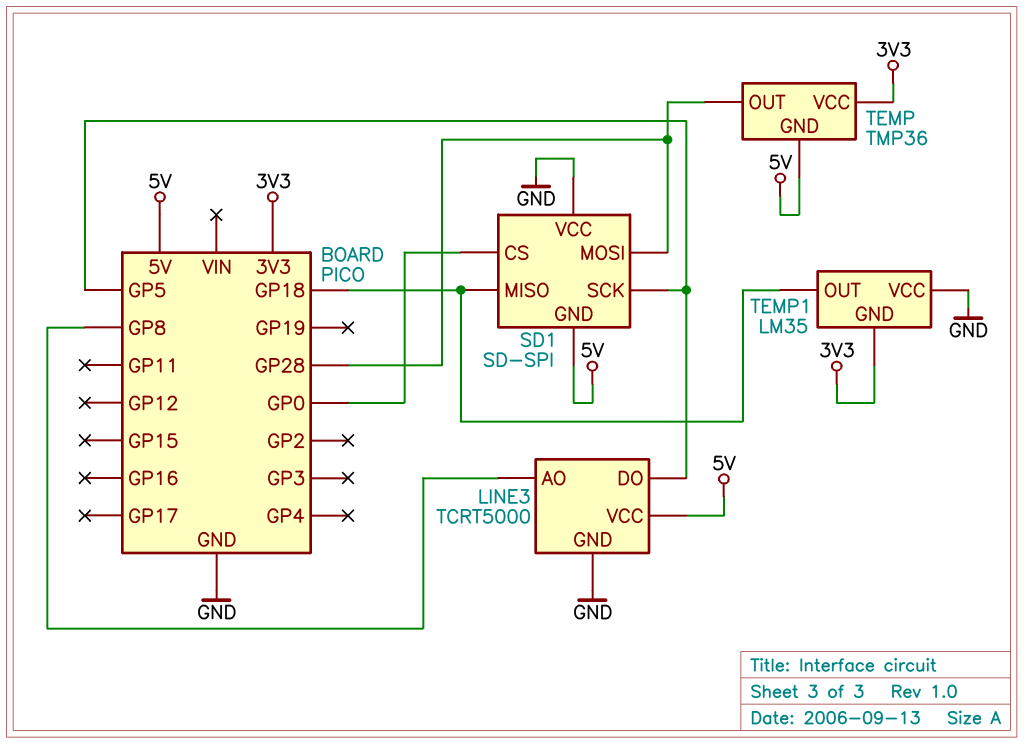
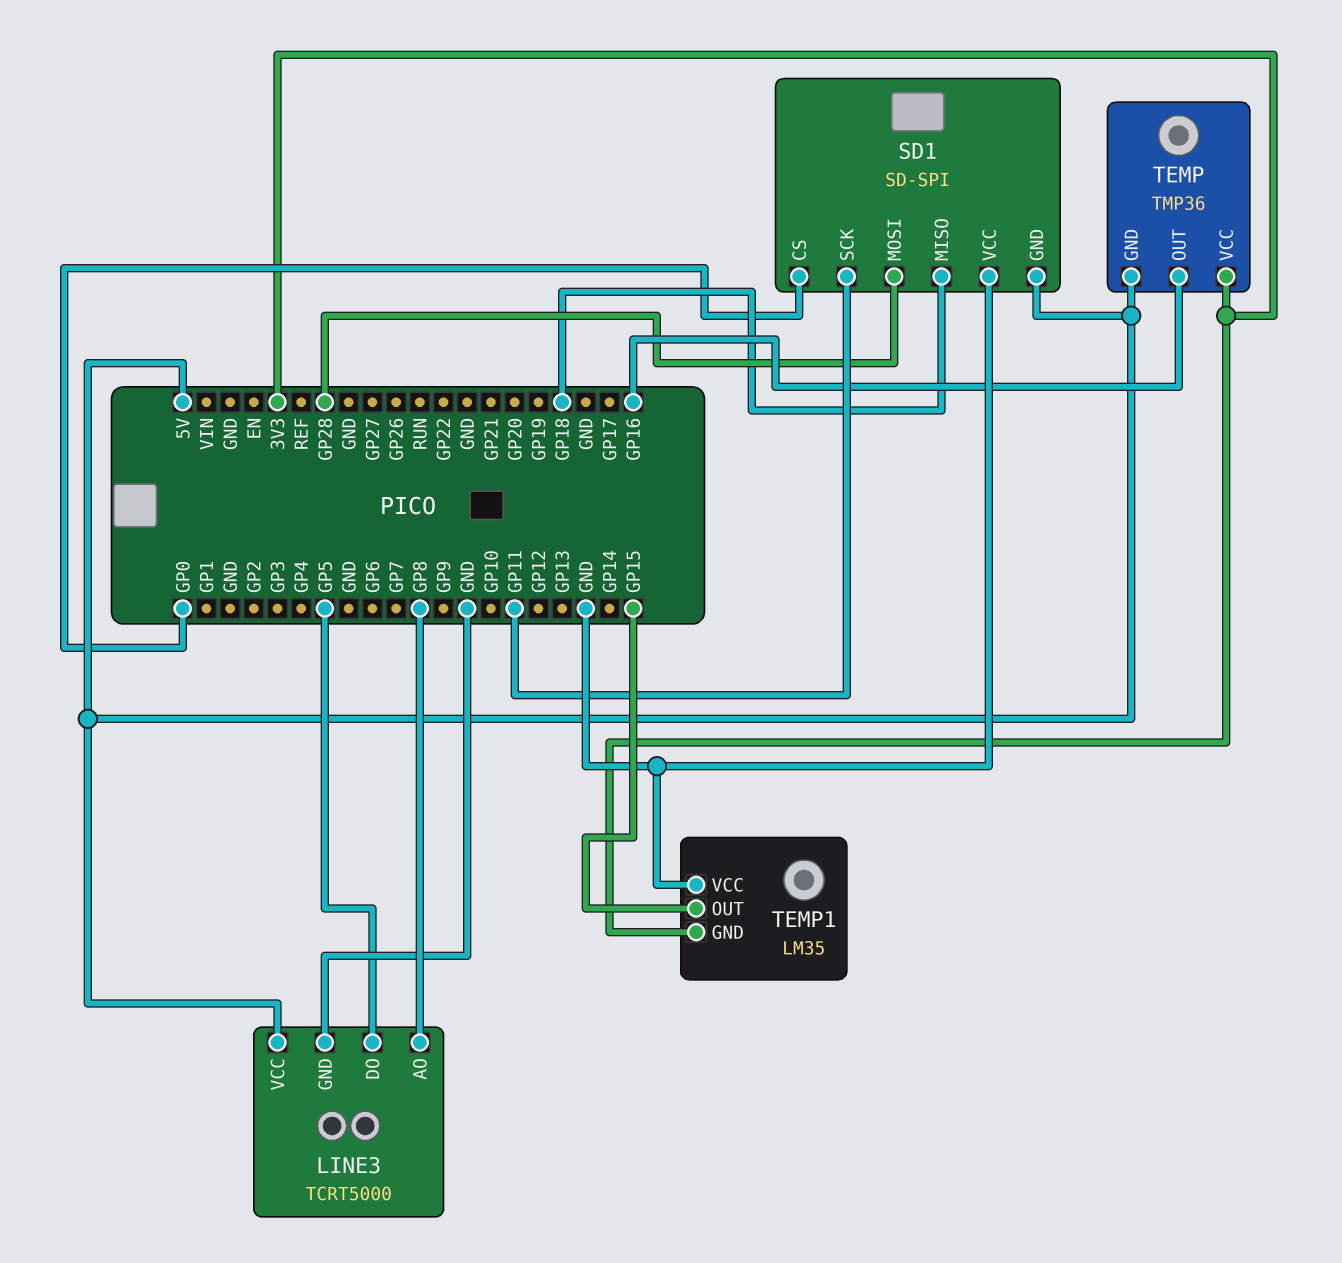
SD1 pin SCK: GP5 -> GP11
TEMP pin OUT: GP28 -> GP16
TEMP1 pin OUT: GP18 -> GP15

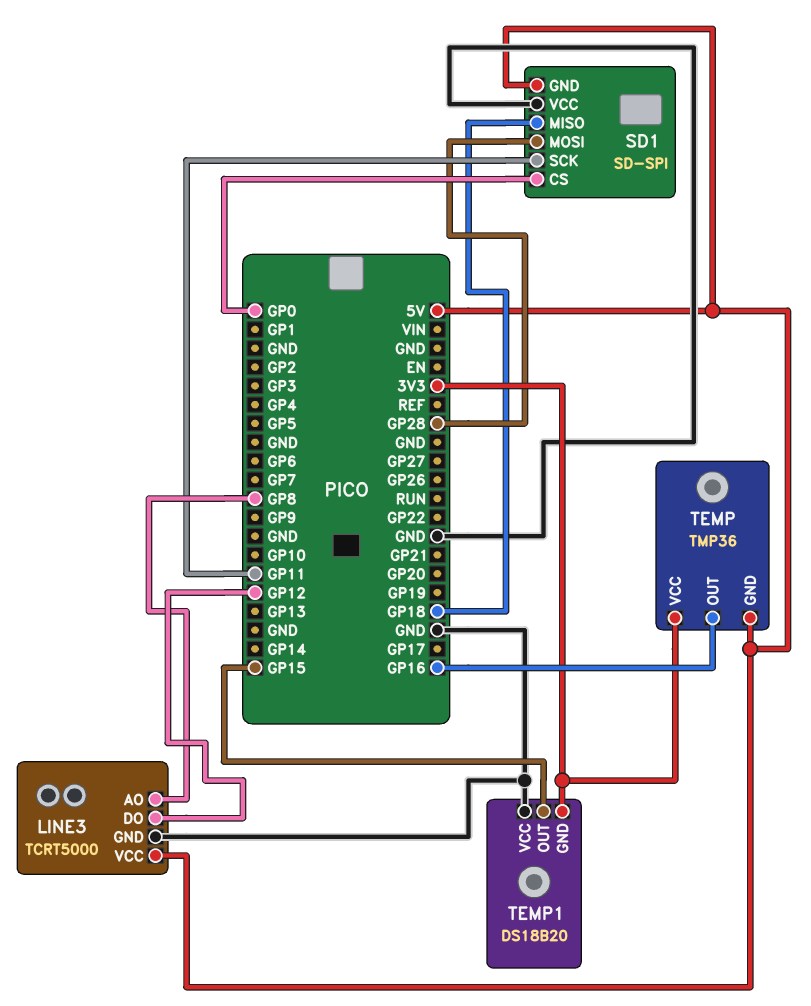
LINE3 pin DO: GP5 -> GP12
TEMP1: LM35 -> DS18B20

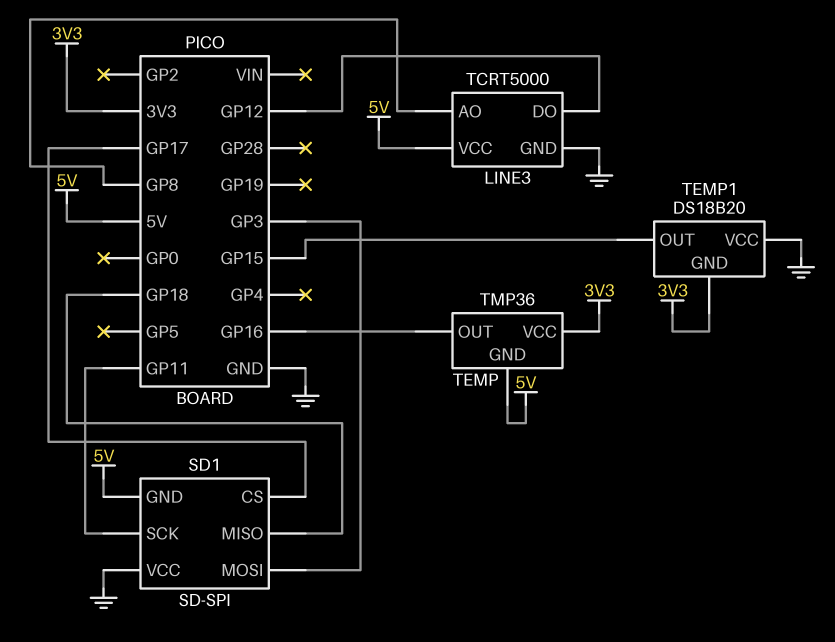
SD1 pin CS: GP0 -> GP17
SD1 pin MOSI: GP28 -> GP3

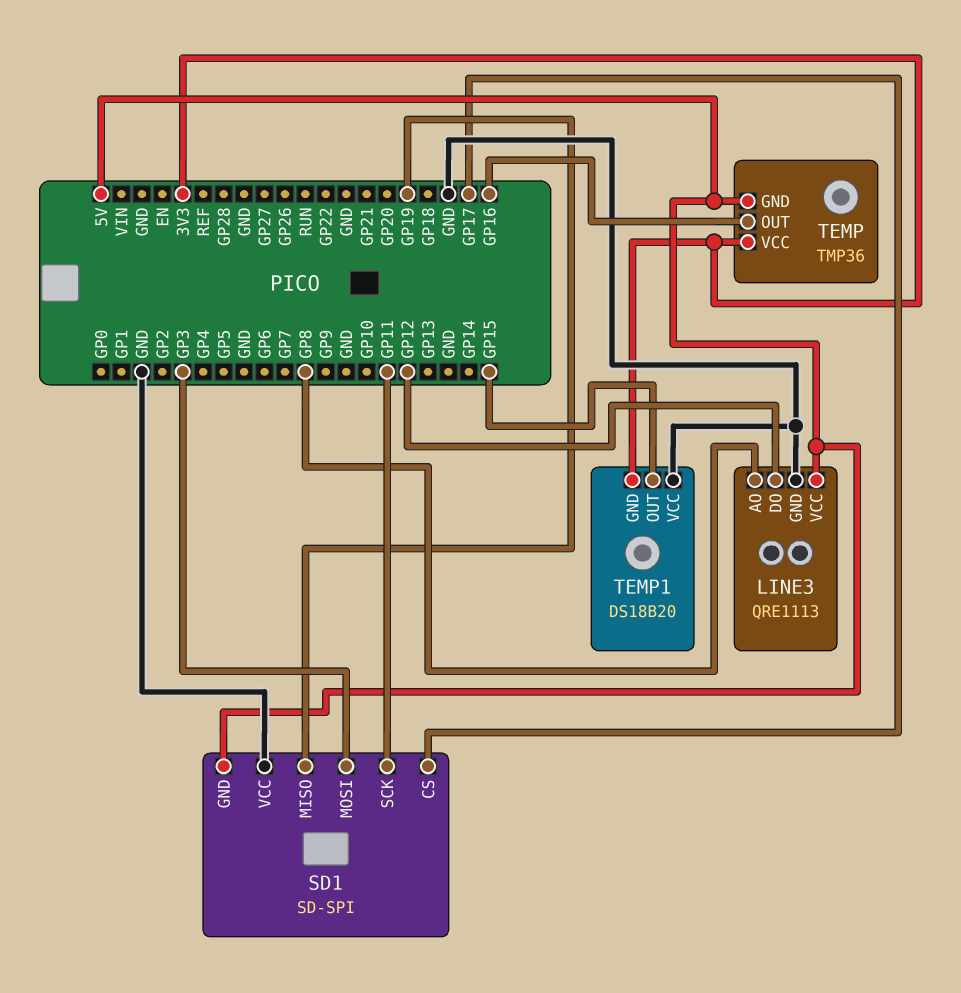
LINE3: TCRT5000 -> QRE1113
SD1 pin MISO: GP18 -> GP19

